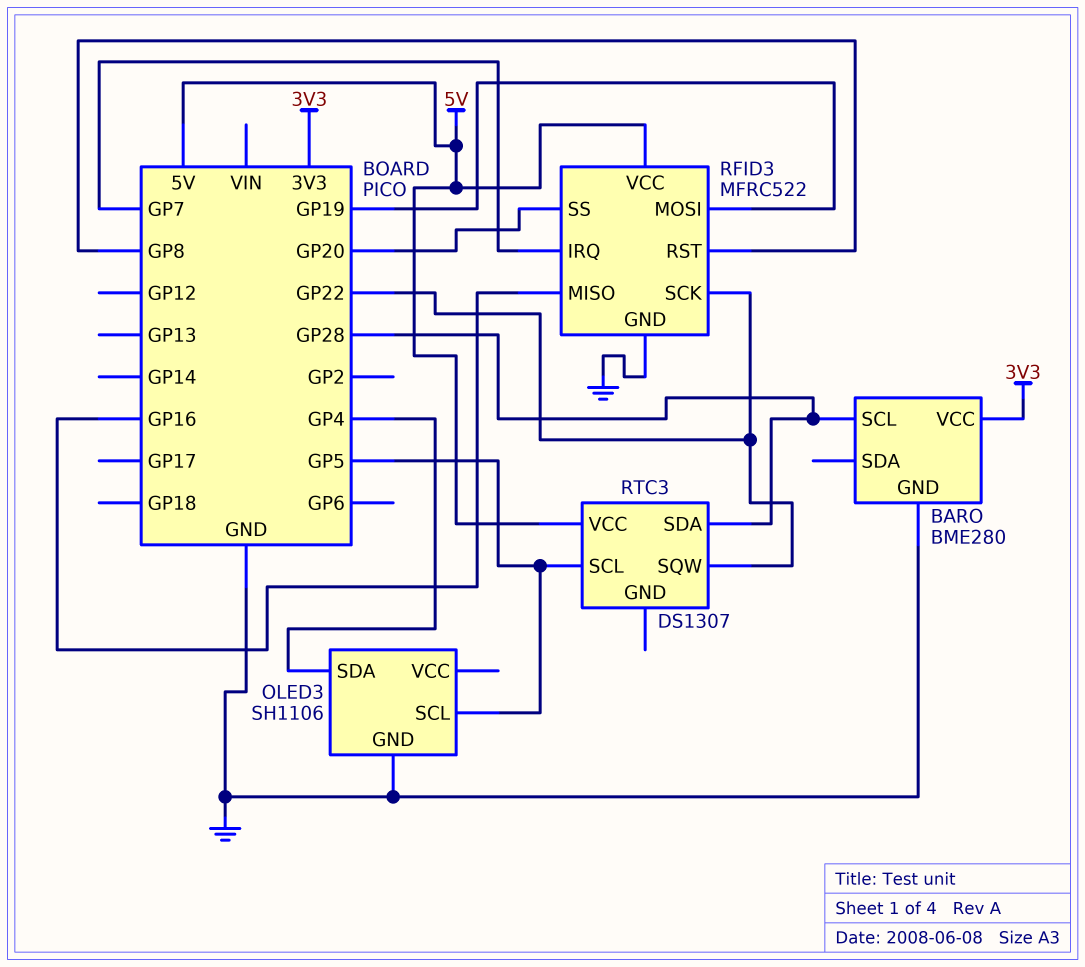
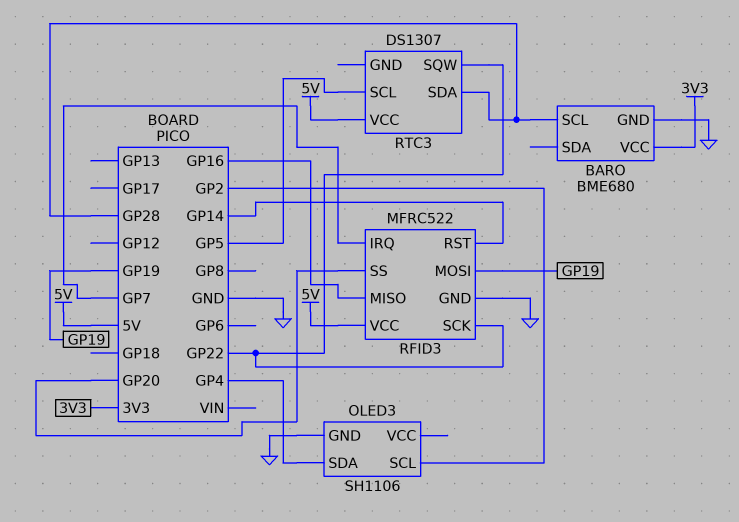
BARO: BME280 -> BME680
OLED3 pin SCL: GP5 -> GP2
RFID3 pin RST: GP8 -> GP14

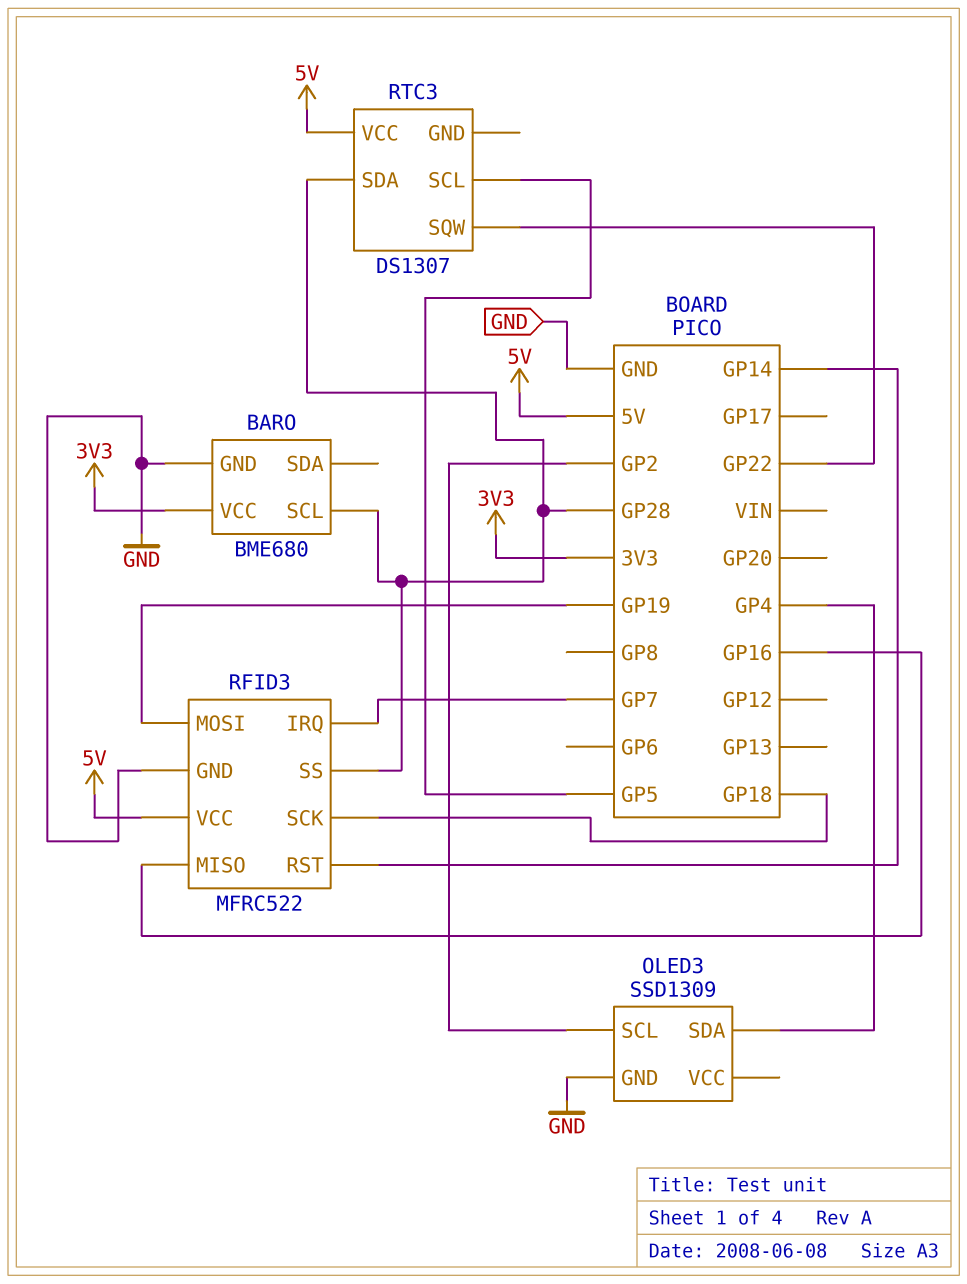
OLED3: SH1106 -> SSD1309
RFID3 pin SCK: GP22 -> GP18
RFID3 pin SS: GP20 -> GP28

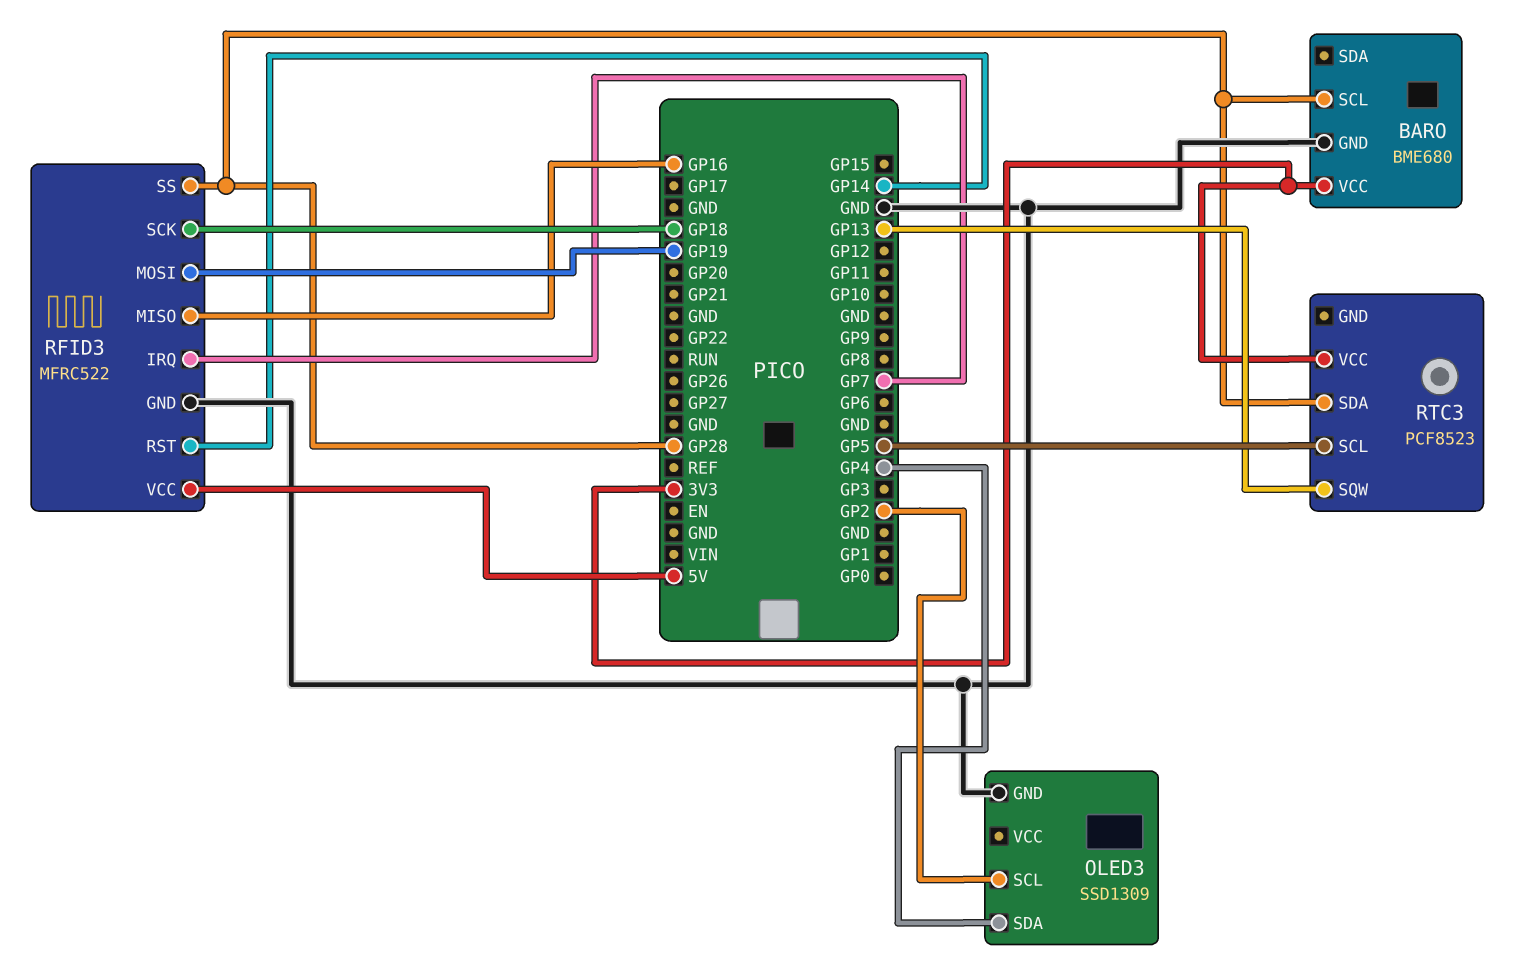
RTC3: DS1307 -> PCF8523
RTC3 pin SQW: GP22 -> GP13
RTC3 pin VCC: 5V -> 3V3

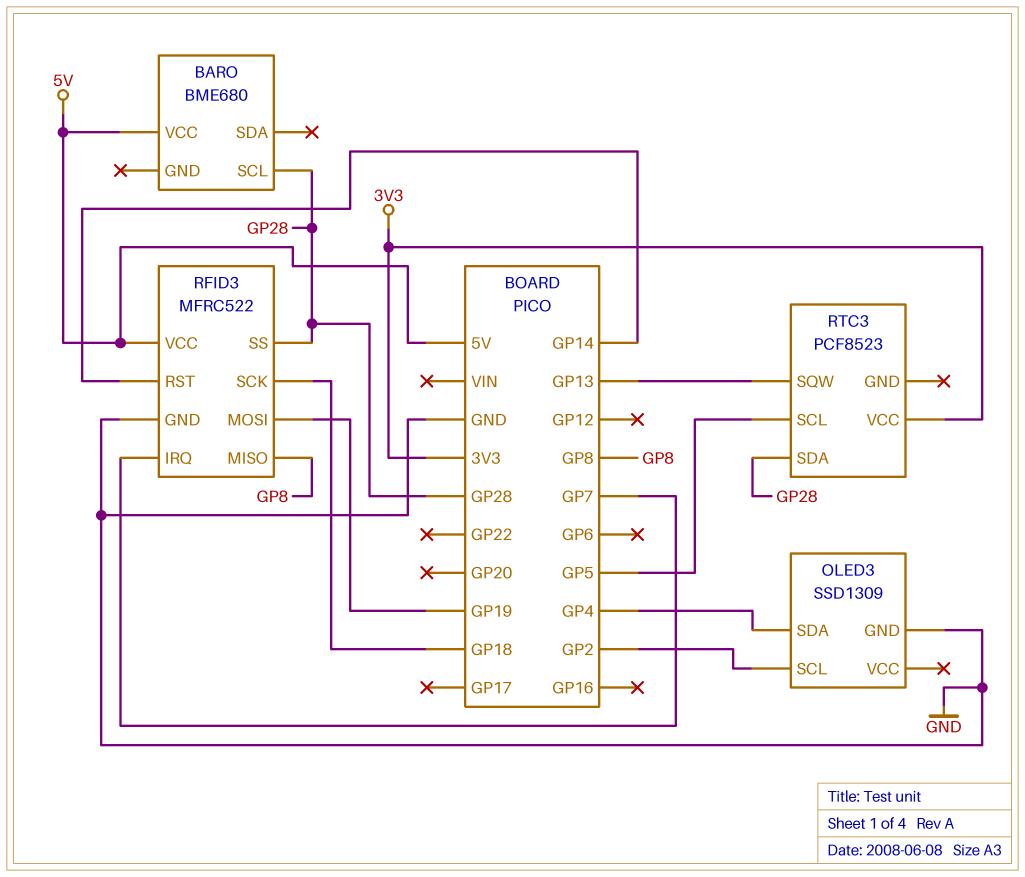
BARO pin GND: GND -> none
BARO pin VCC: 3V3 -> 5V
RFID3 pin MISO: GP16 -> GP8

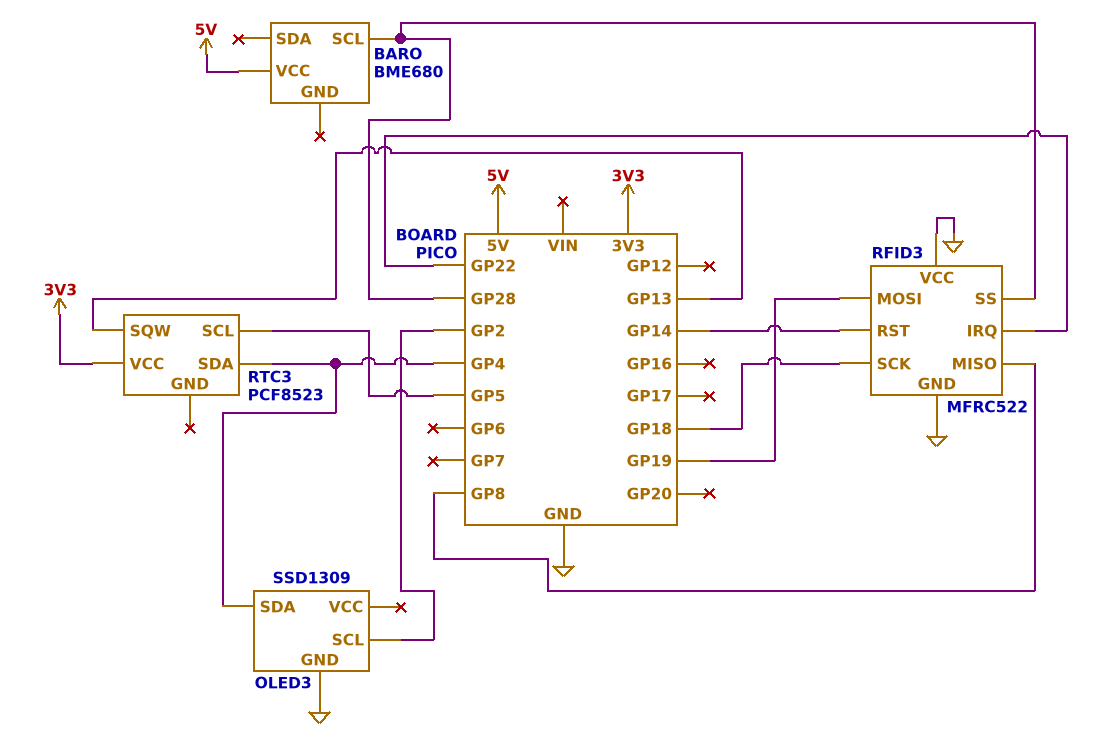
RFID3 pin IRQ: GP7 -> GP22
RFID3 pin VCC: 5V -> GND
RTC3 pin SDA: GP28 -> GP4

